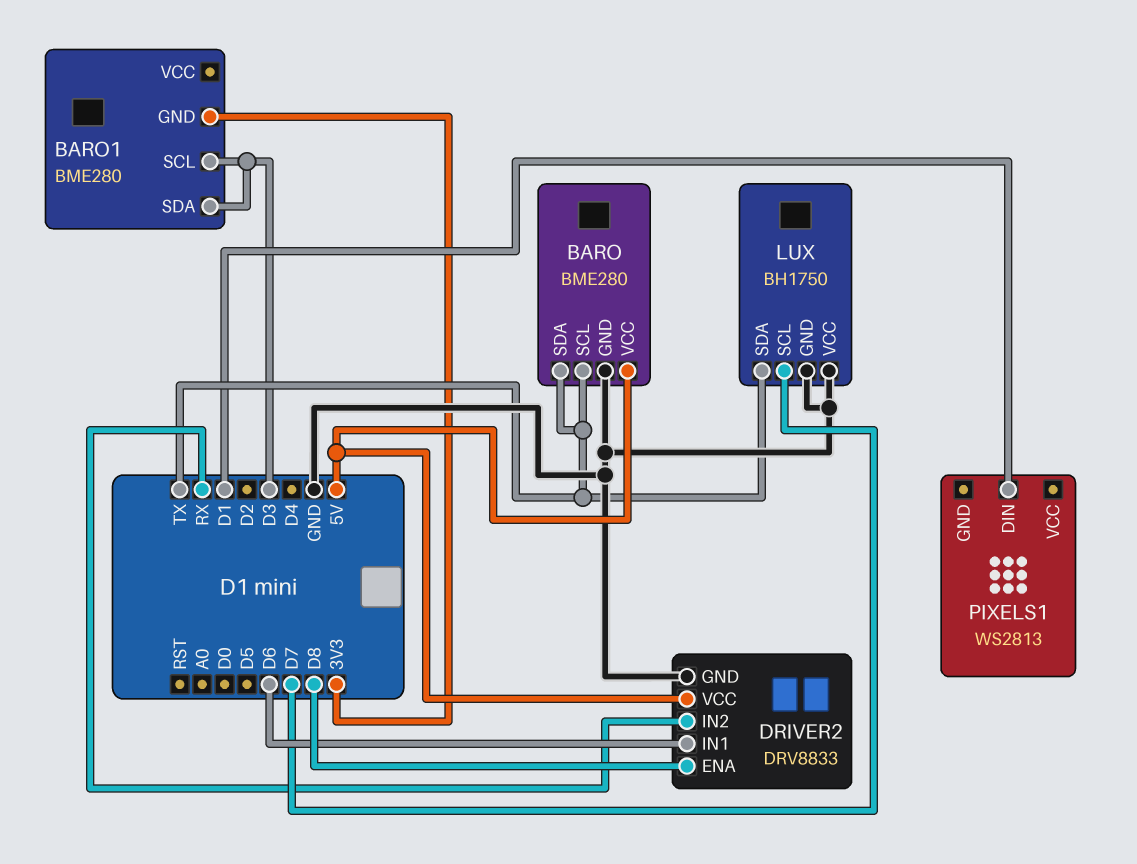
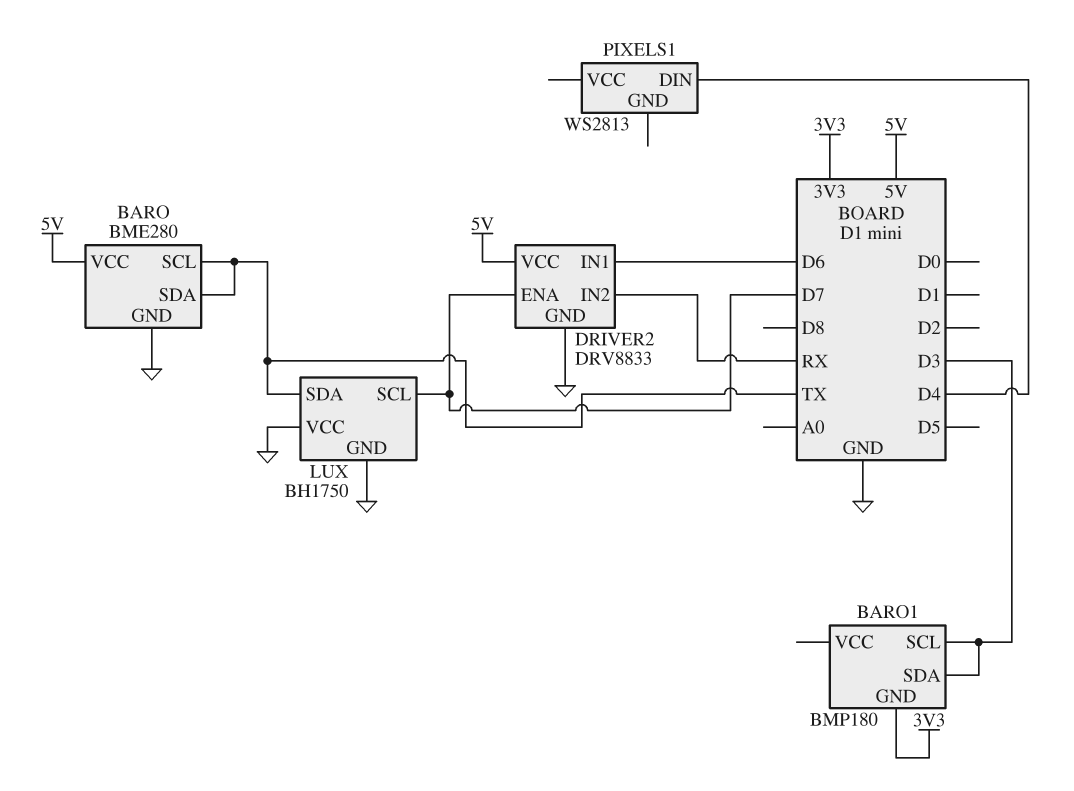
BARO1: BME280 -> BMP180
DRIVER2 pin ENA: D8 -> D7
PIXELS1 pin DIN: D1 -> D4

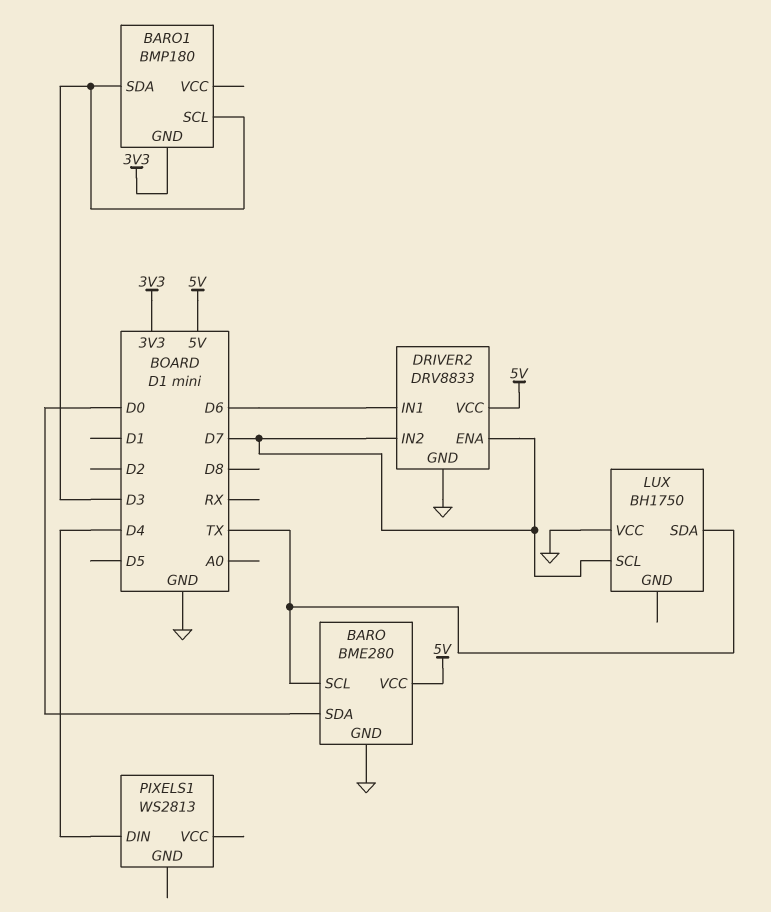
BARO pin SDA: TX -> D0
DRIVER2 pin IN2: RX -> D7
LUX pin GND: GND -> none

